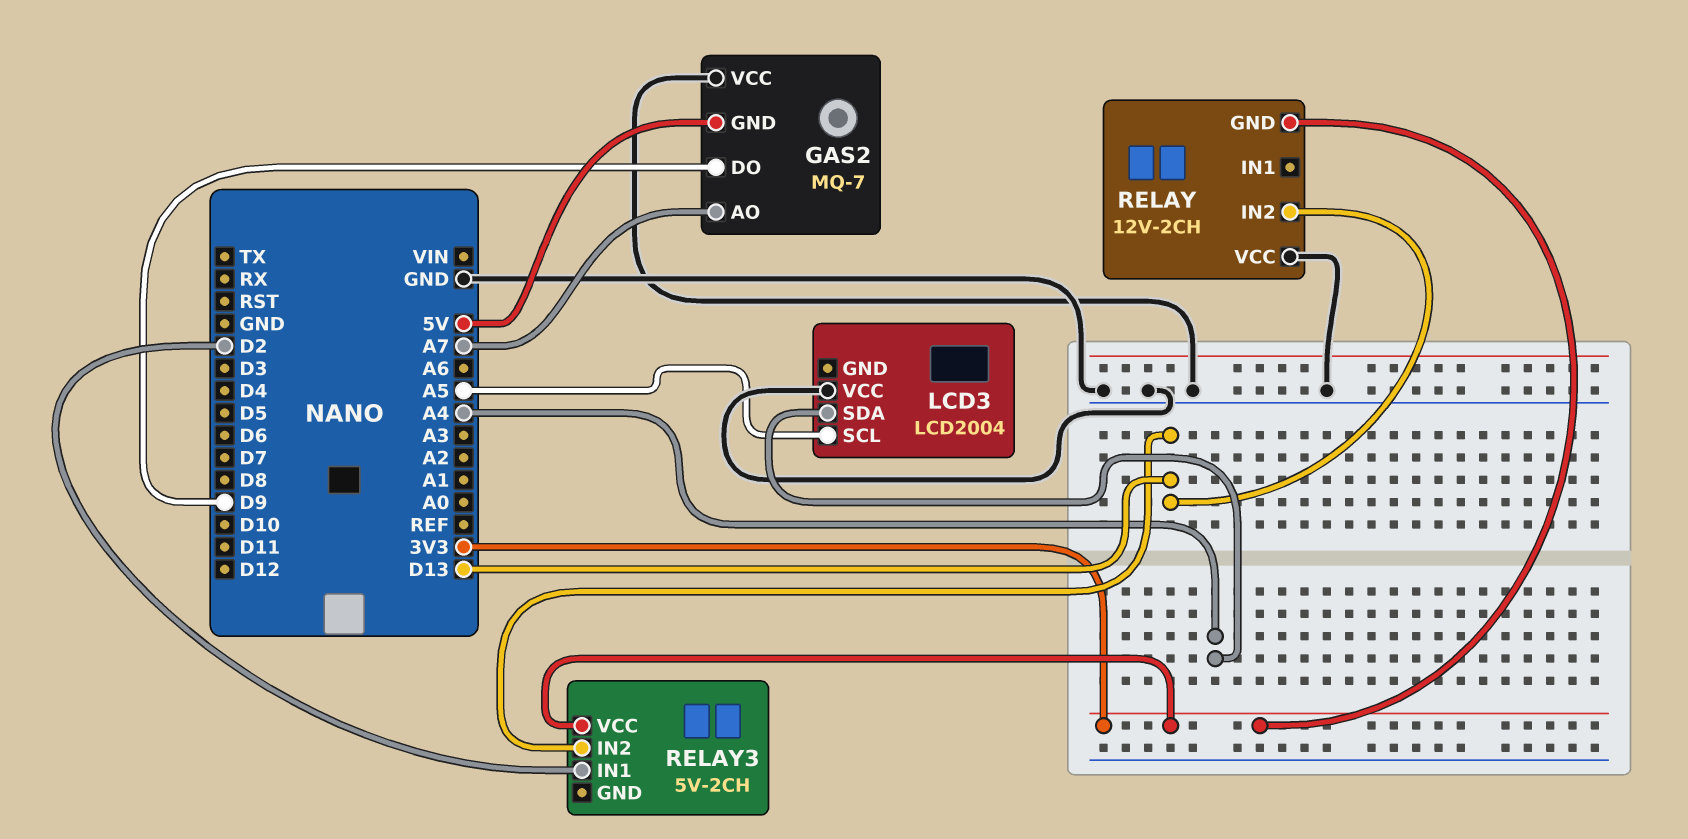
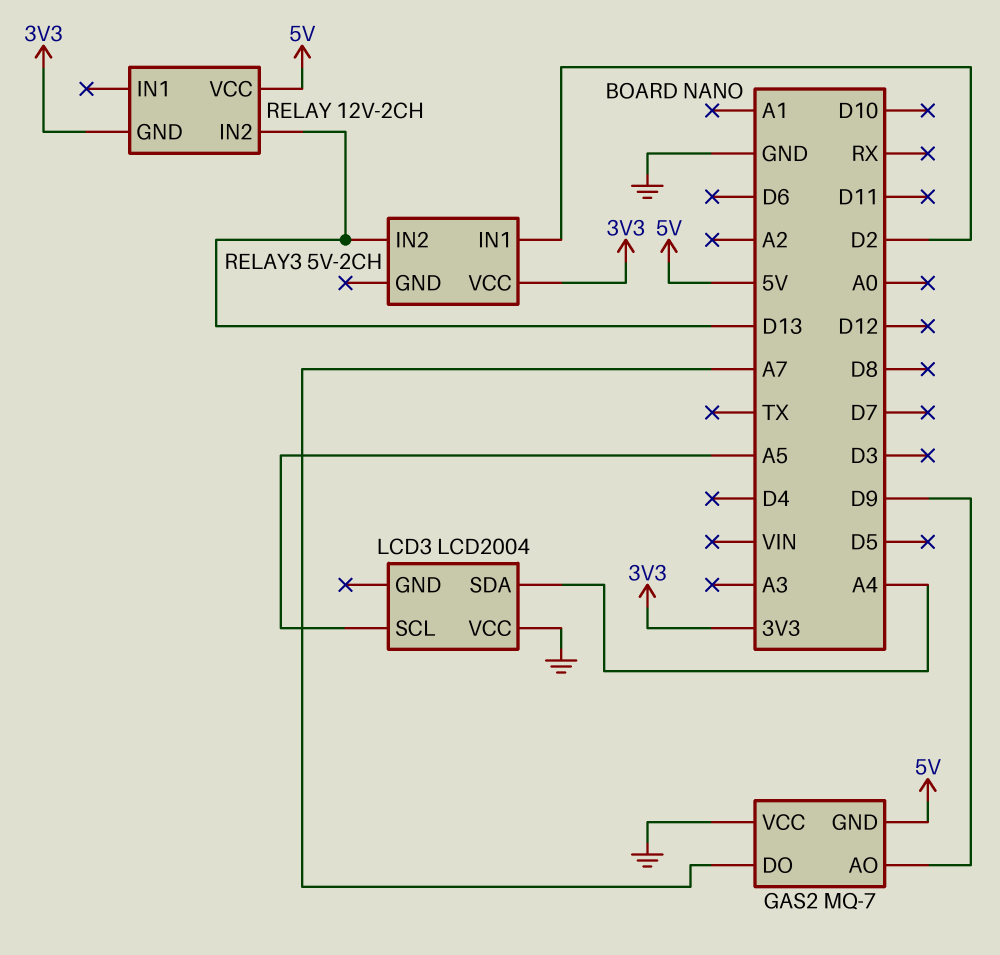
GAS2 pin AO: A7 -> D9
GAS2 pin DO: D9 -> A7
RELAY pin VCC: GND -> 5V

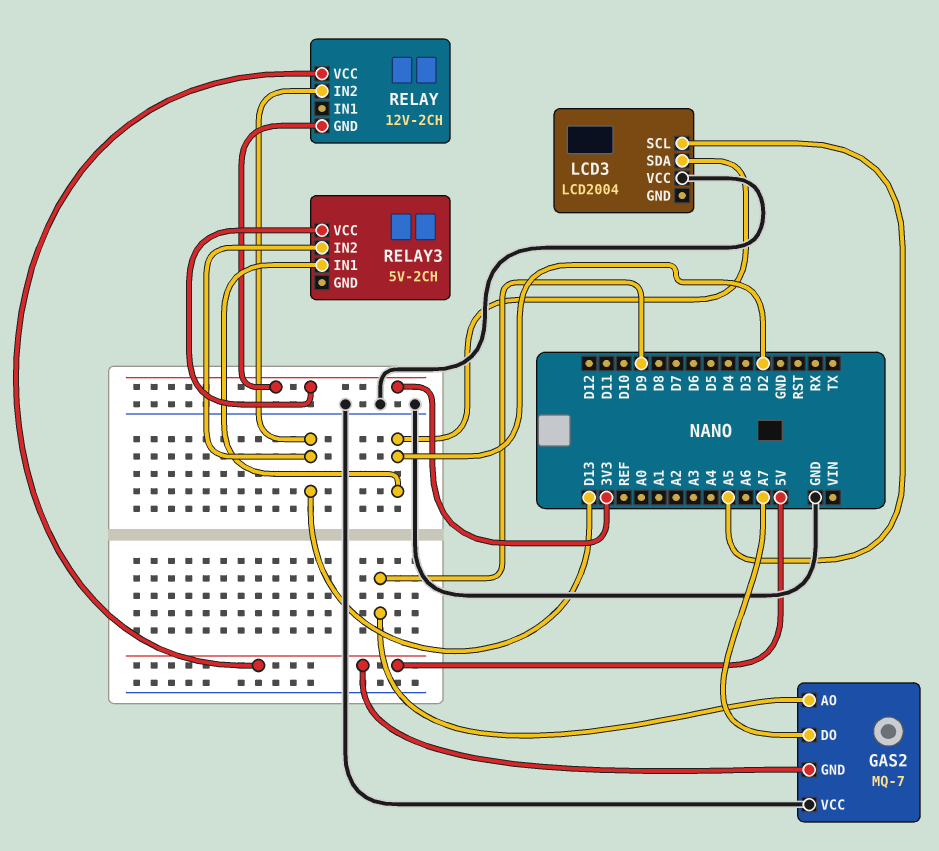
LCD3 pin SDA: A4 -> D2

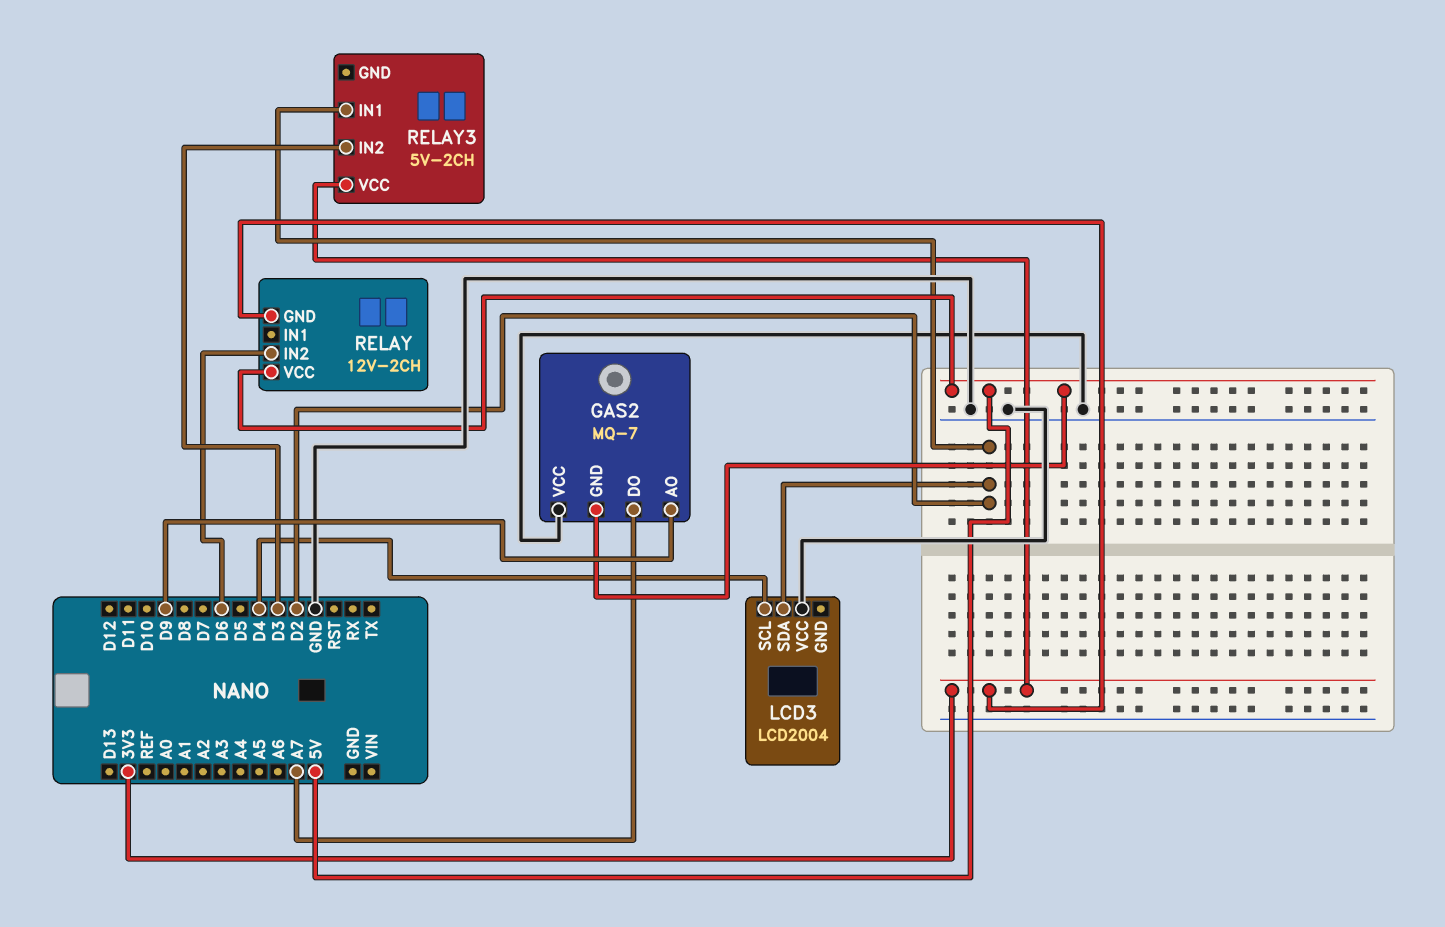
LCD3 pin SCL: A5 -> D4
RELAY pin IN2: D13 -> D6
RELAY3 pin IN2: D13 -> D3

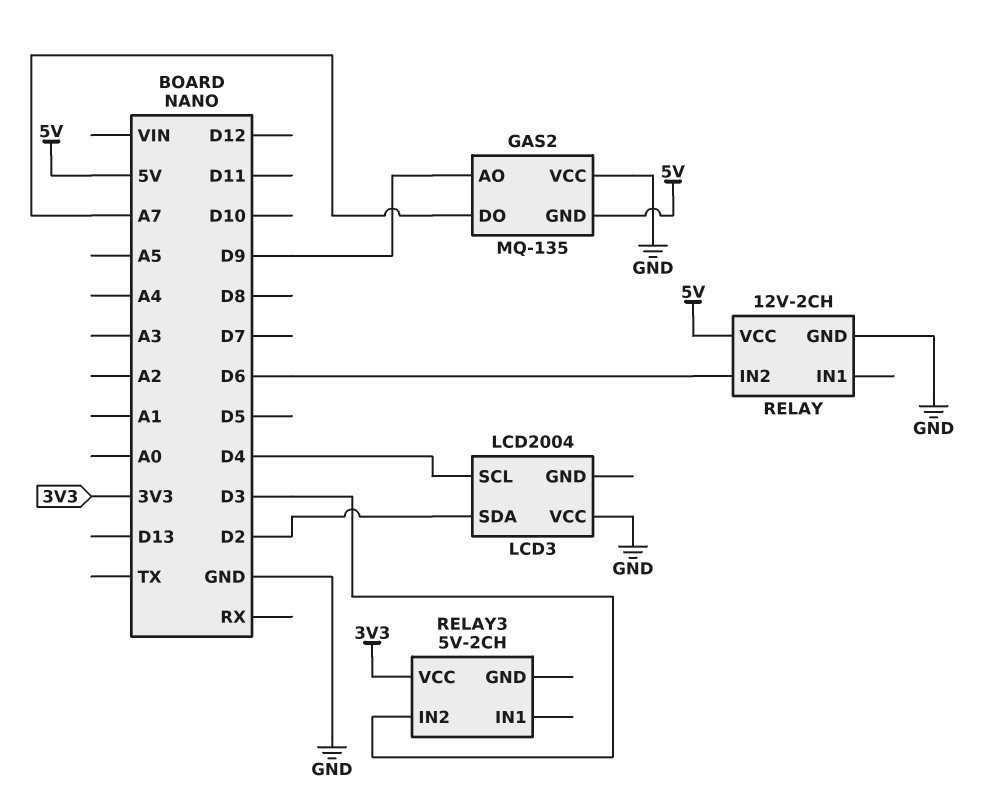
GAS2: MQ-7 -> MQ-135
RELAY pin GND: 3V3 -> GND
RELAY3 pin IN1: D2 -> none

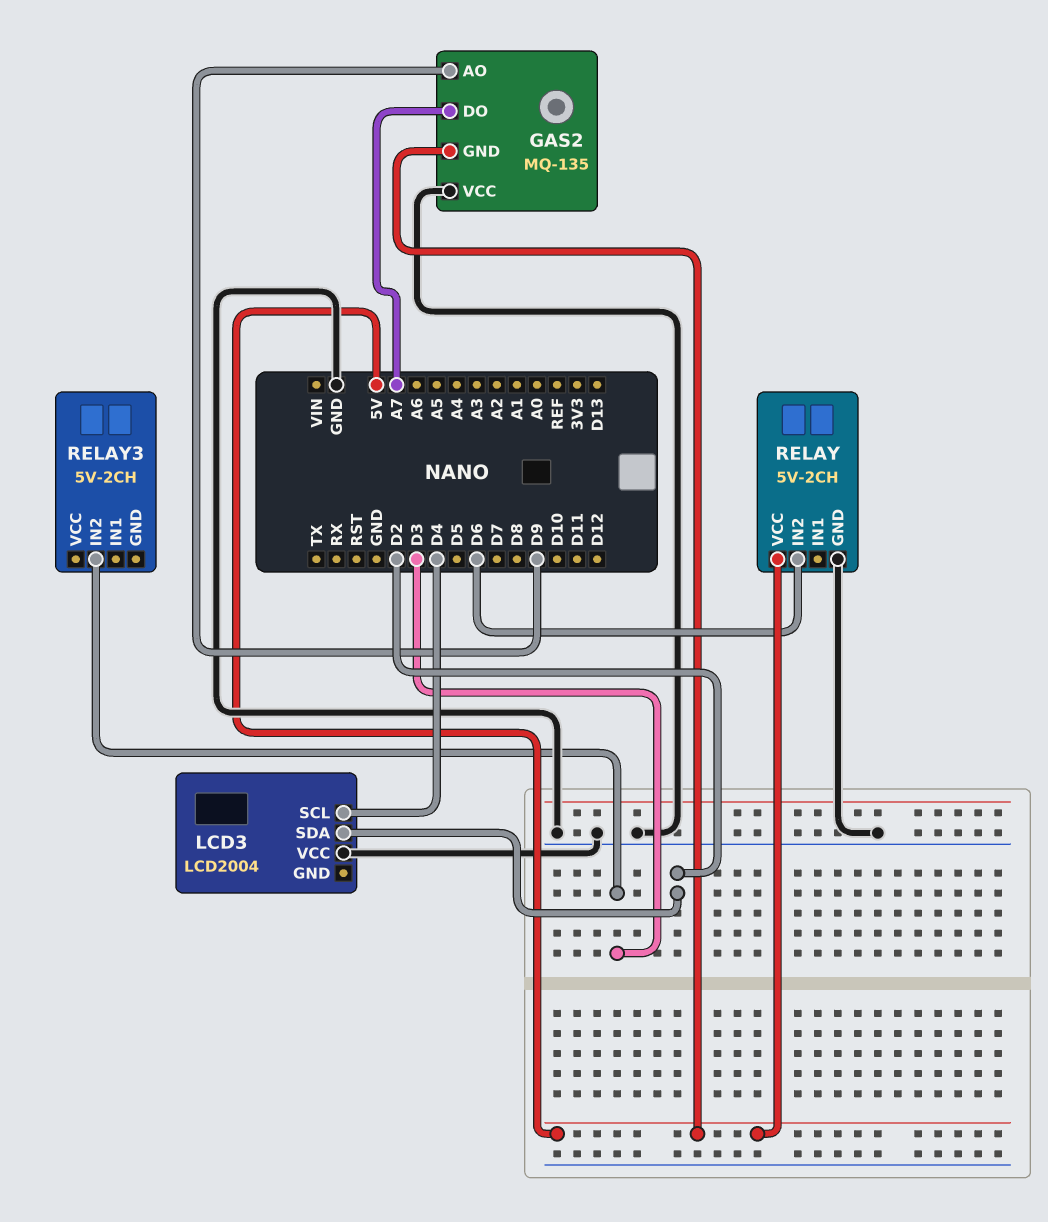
RELAY: 12V-2CH -> 5V-2CH
RELAY3 pin VCC: 3V3 -> none

